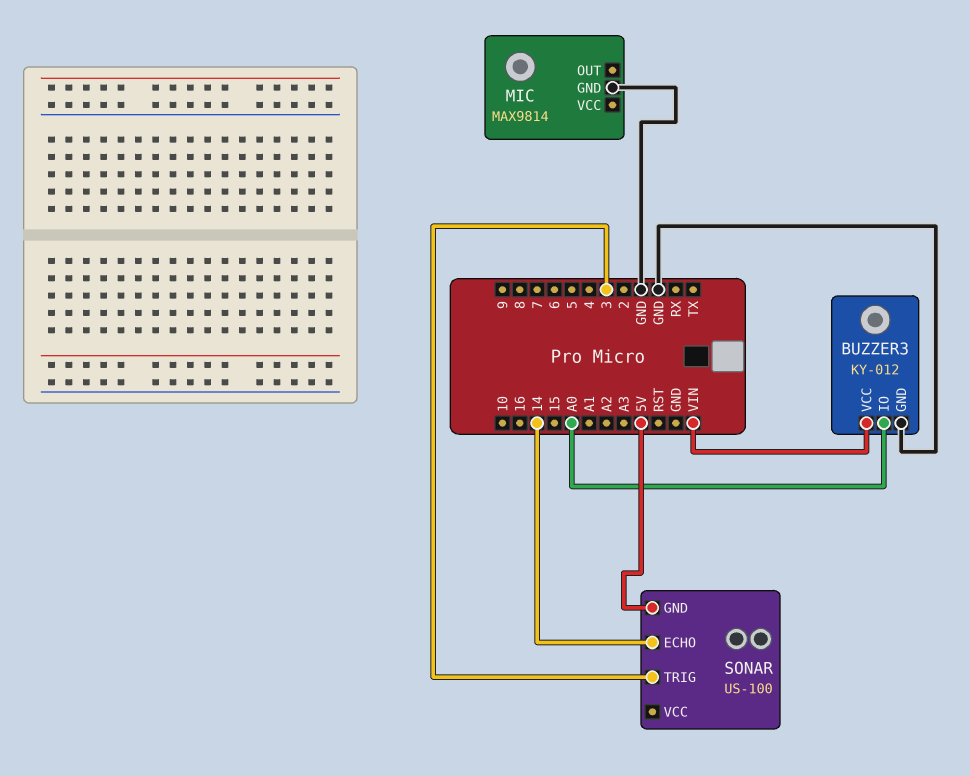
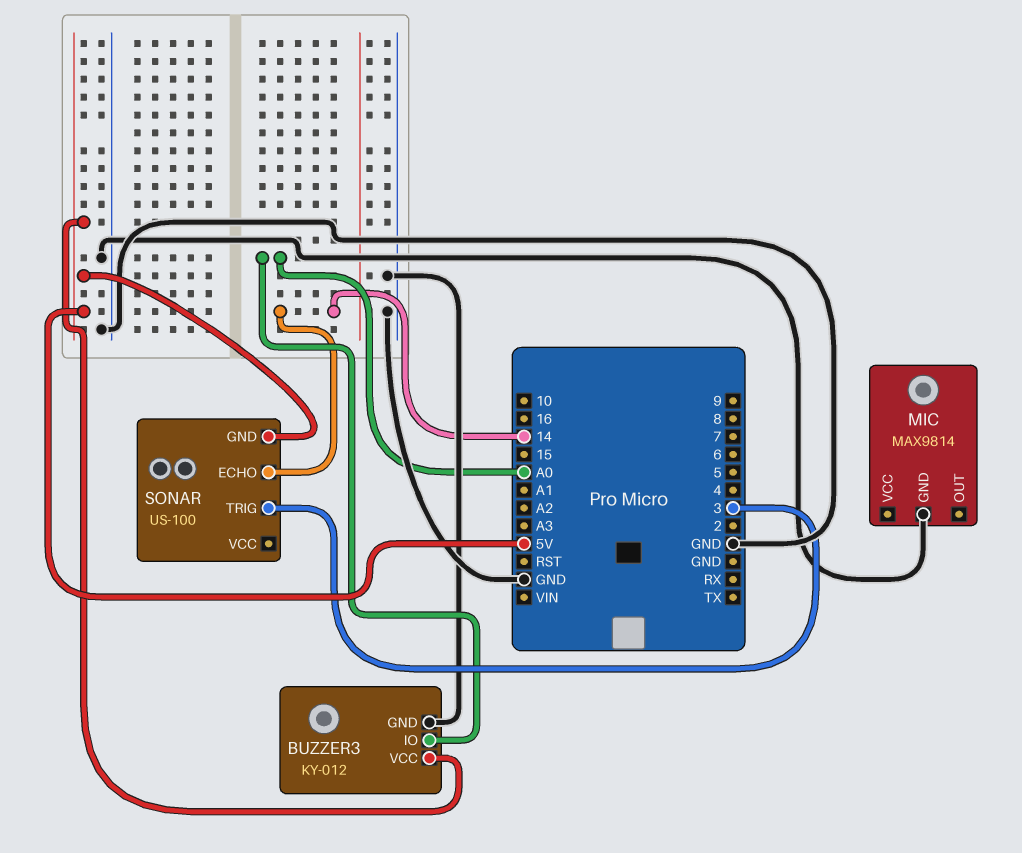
BUZZER3 pin VCC: VIN -> 5V

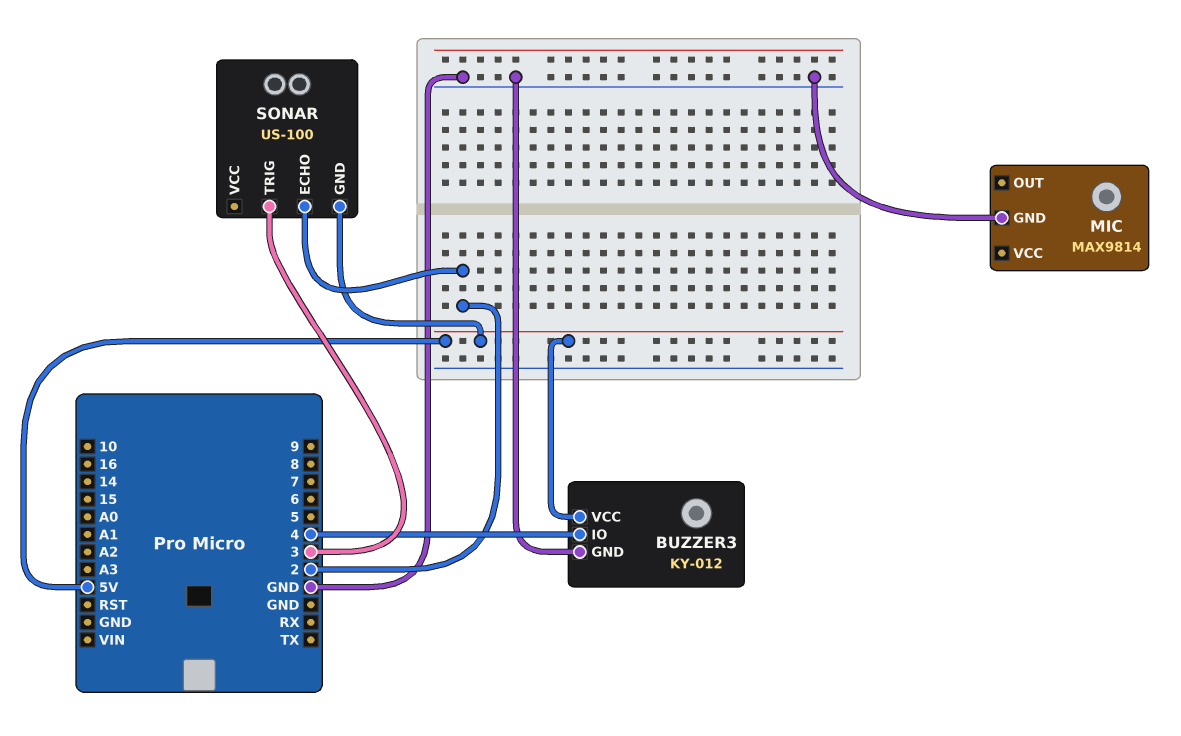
BUZZER3 pin IO: A0 -> 4
SONAR pin ECHO: 14 -> 2

